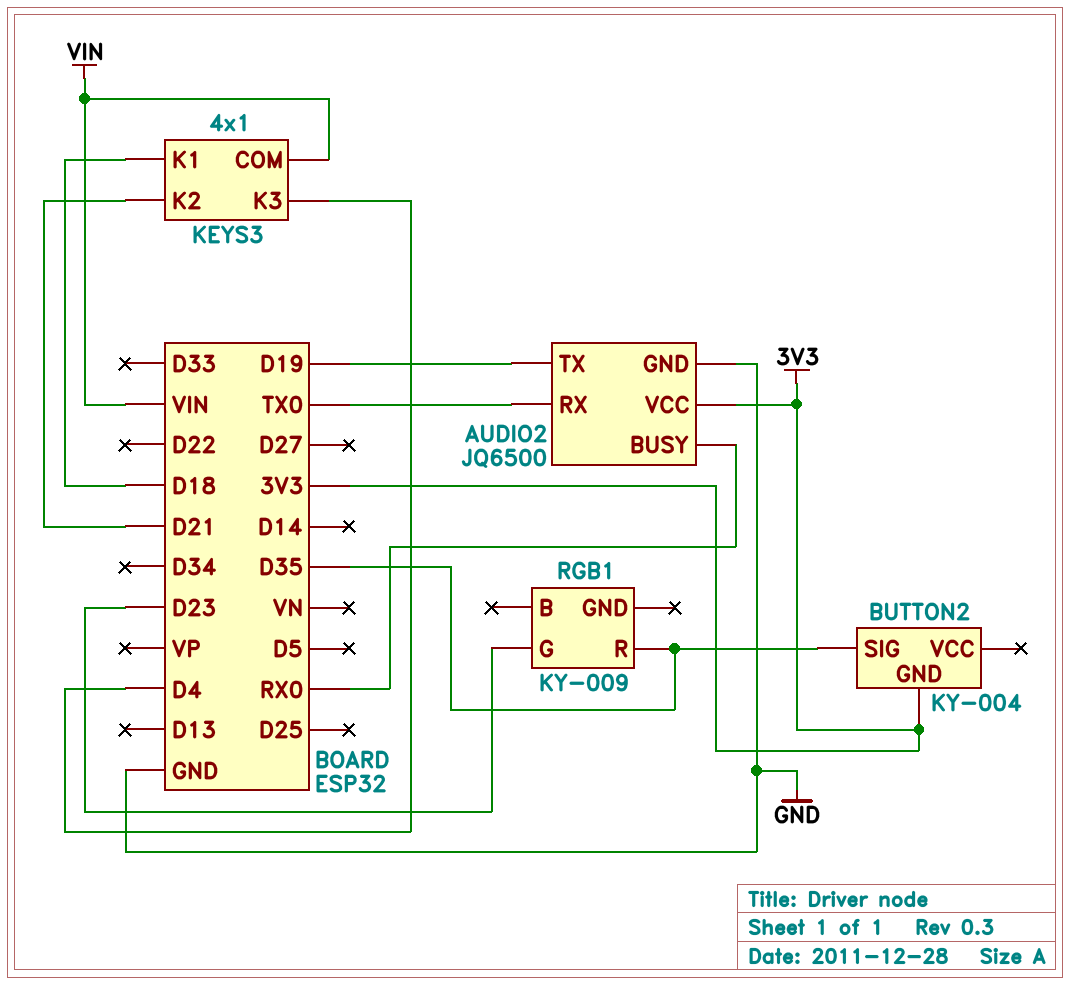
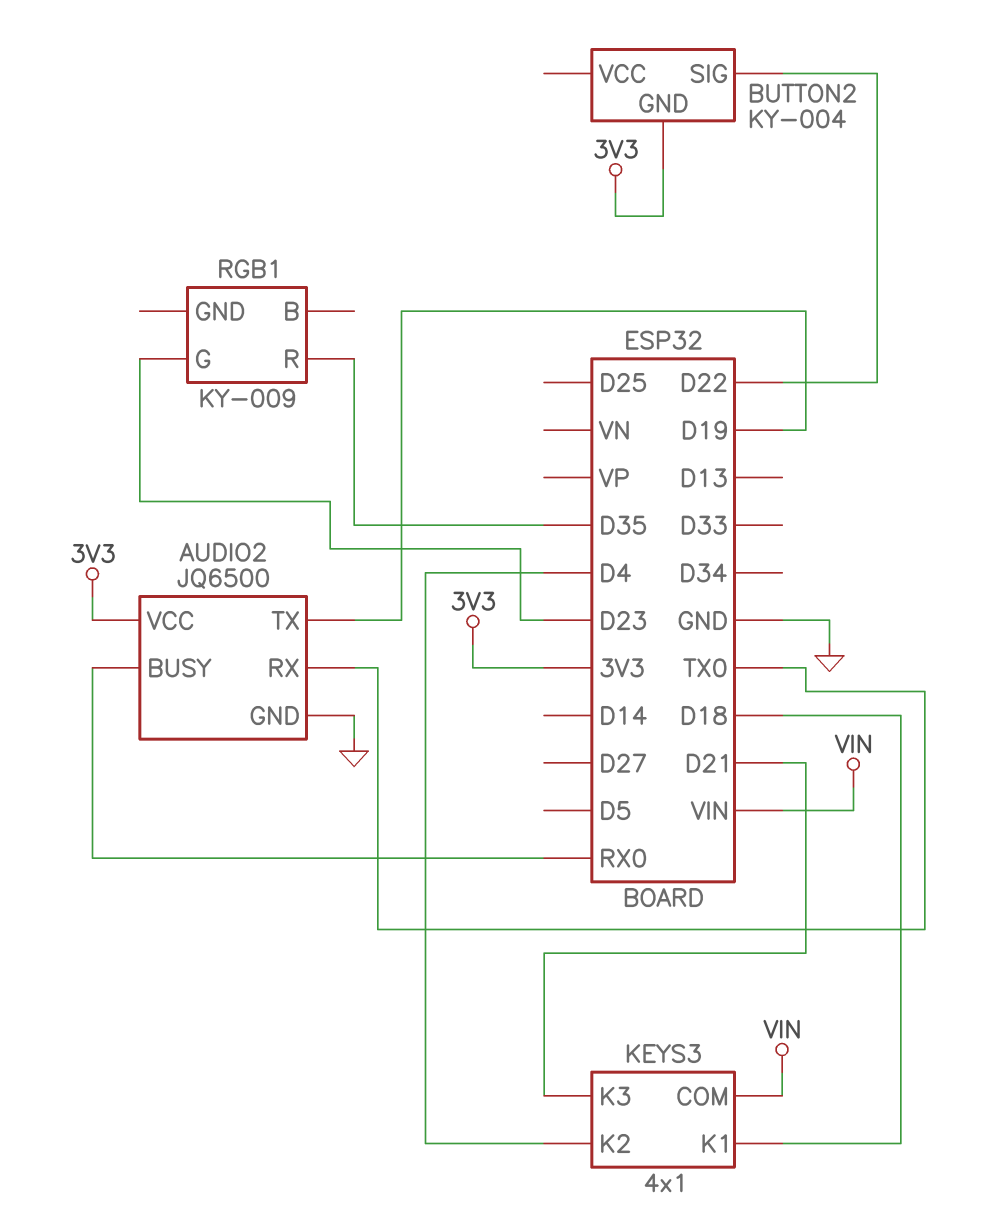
BUTTON2 pin SIG: D35 -> D22
KEYS3 pin K2: D21 -> D4
KEYS3 pin K3: D4 -> D21

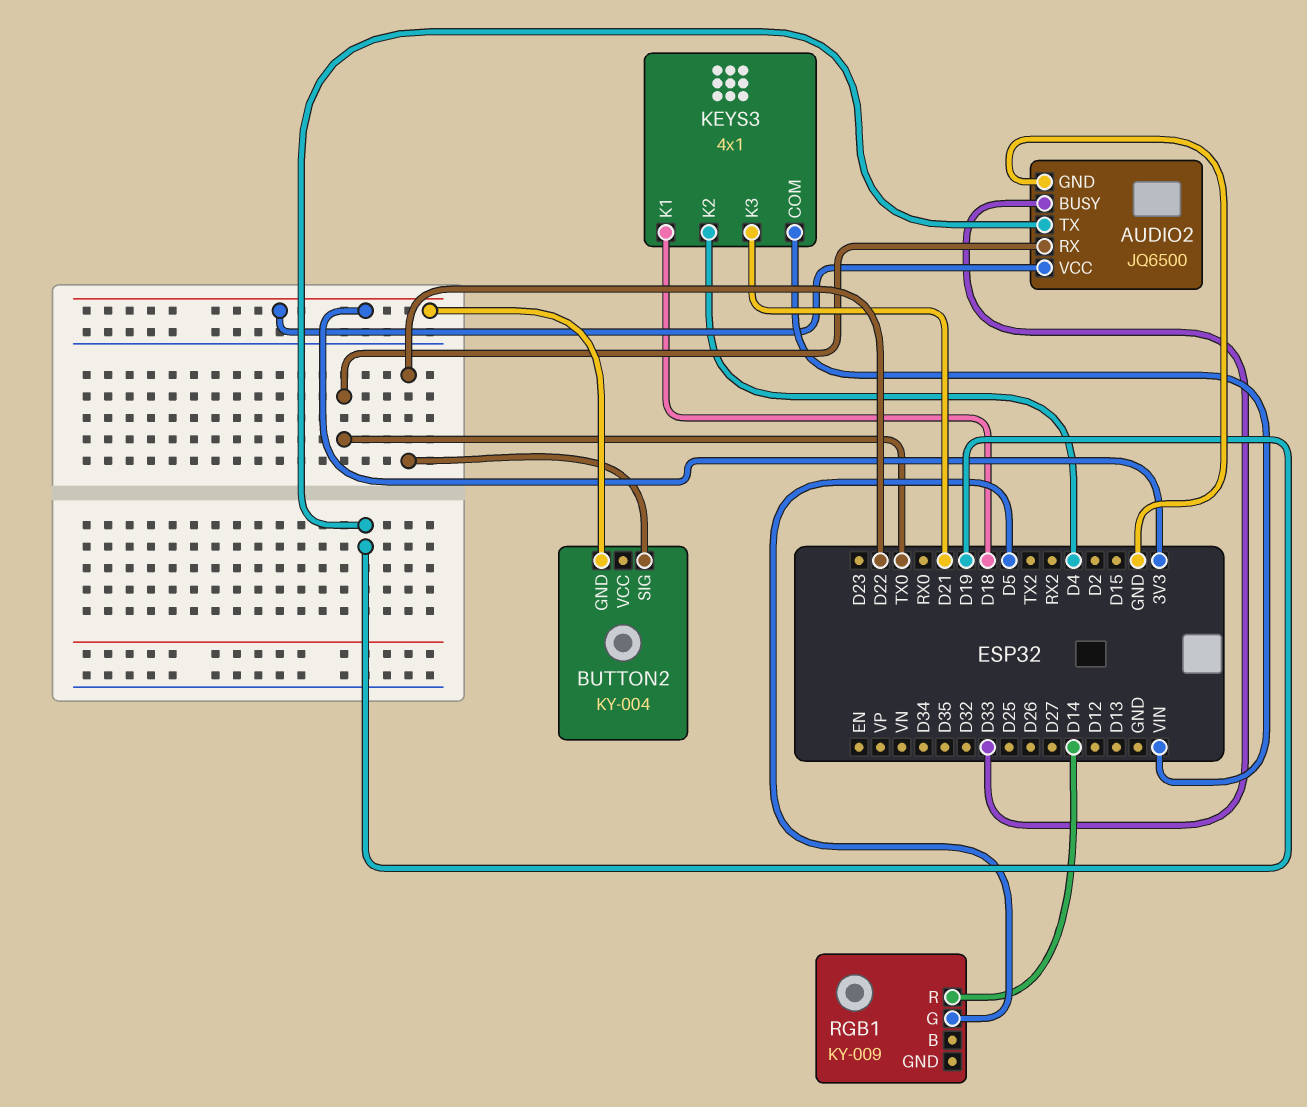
AUDIO2 pin BUSY: RX0 -> D33
RGB1 pin G: D23 -> D5
RGB1 pin R: D35 -> D14

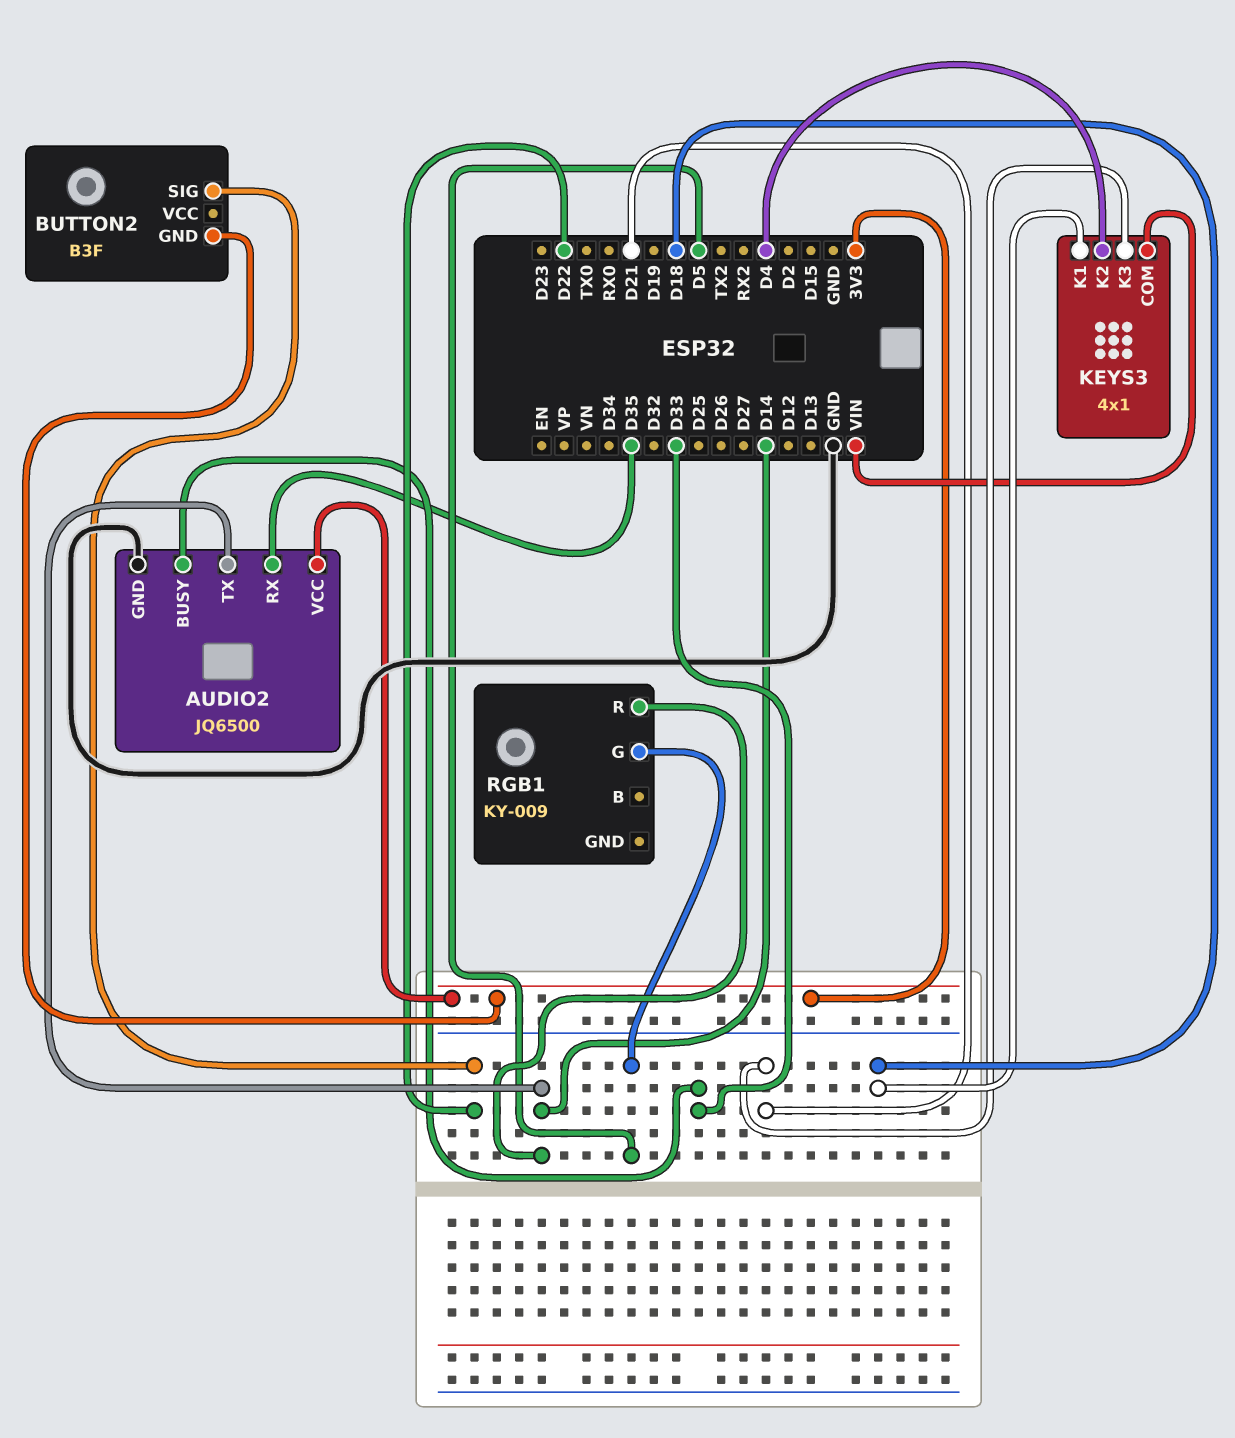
AUDIO2 pin RX: TX0 -> D35
AUDIO2 pin TX: D19 -> D14
BUTTON2: KY-004 -> B3F

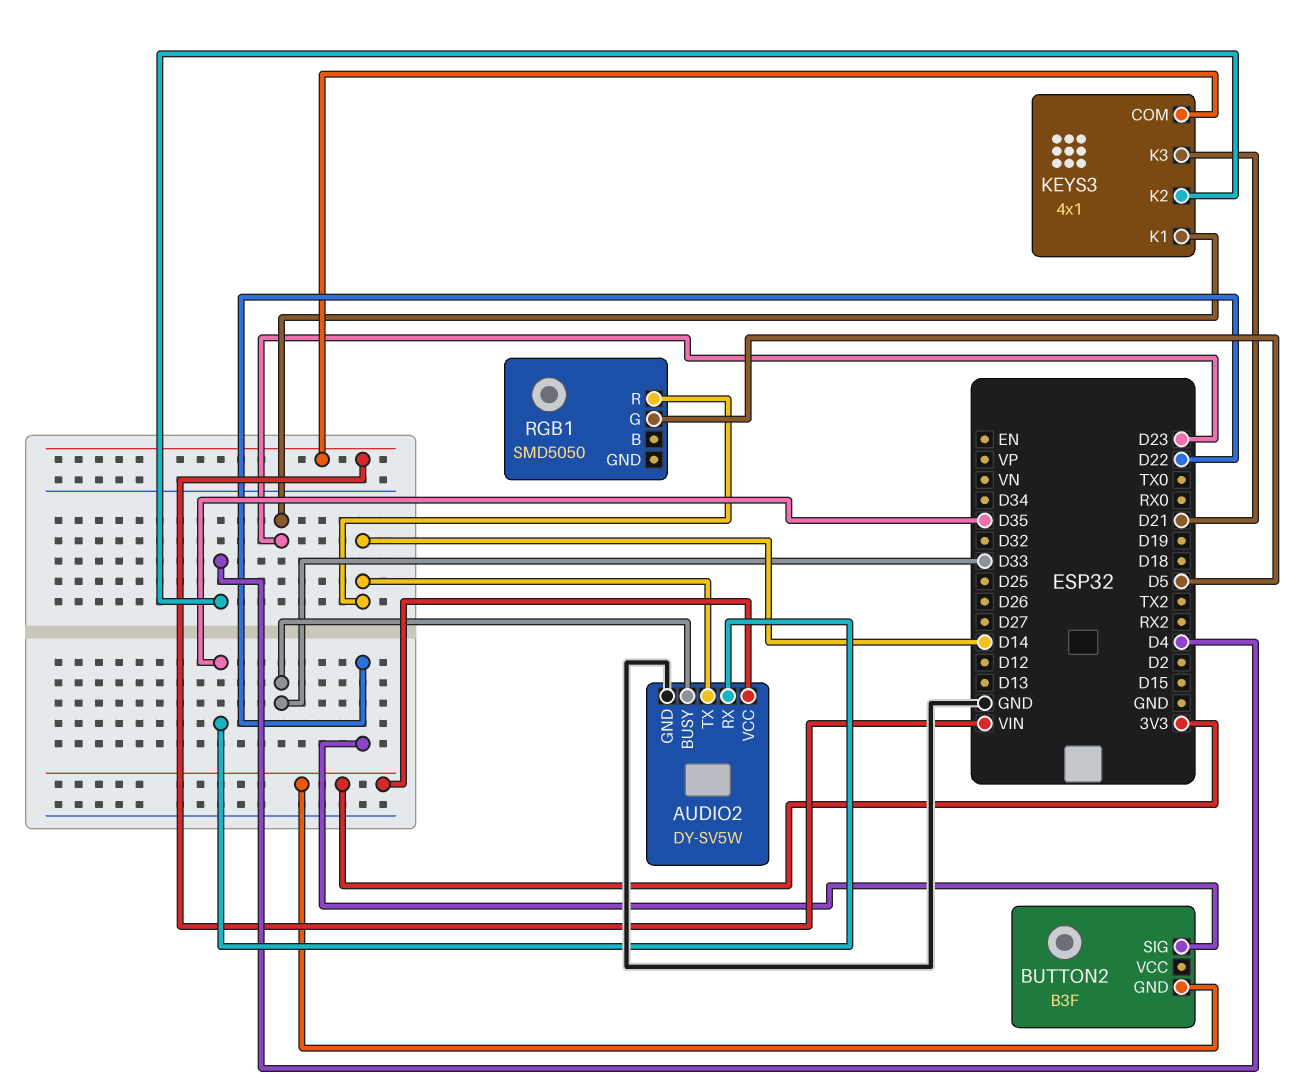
AUDIO2: JQ6500 -> DY-SV5W
KEYS3 pin K1: D18 -> D23
RGB1: KY-009 -> SMD5050

